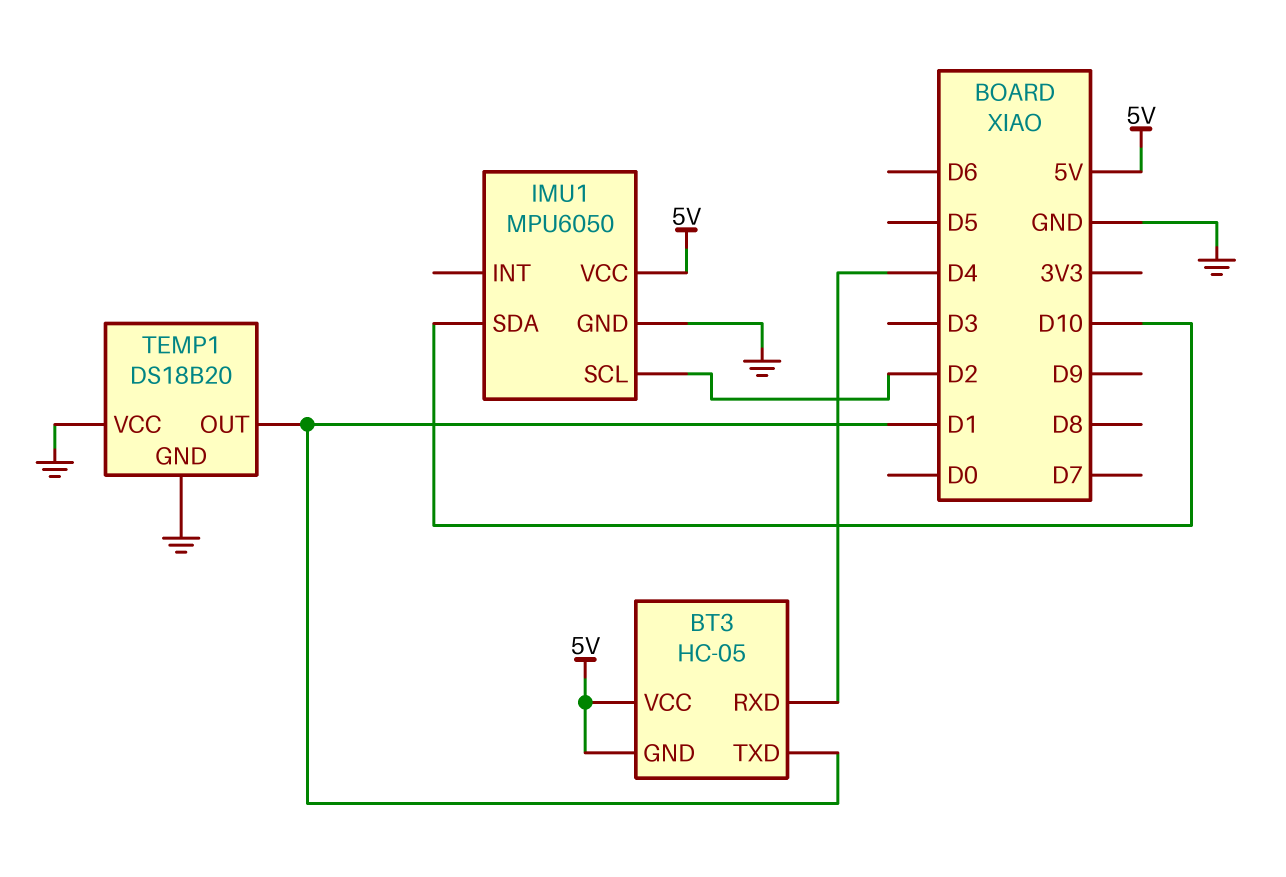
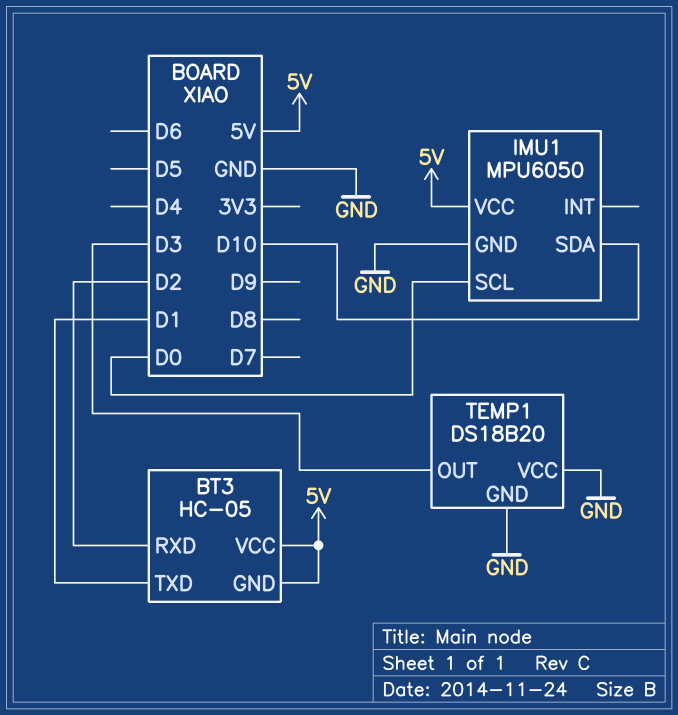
BT3 pin RXD: D4 -> D2
IMU1 pin SCL: D2 -> D0
TEMP1 pin OUT: D1 -> D3

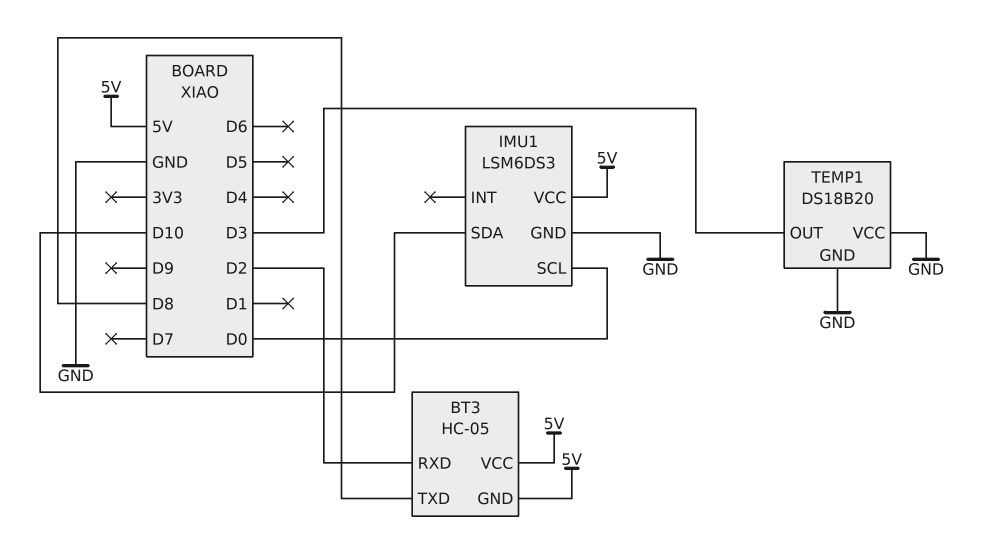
BT3 pin TXD: D1 -> D8
IMU1: MPU6050 -> LSM6DS3

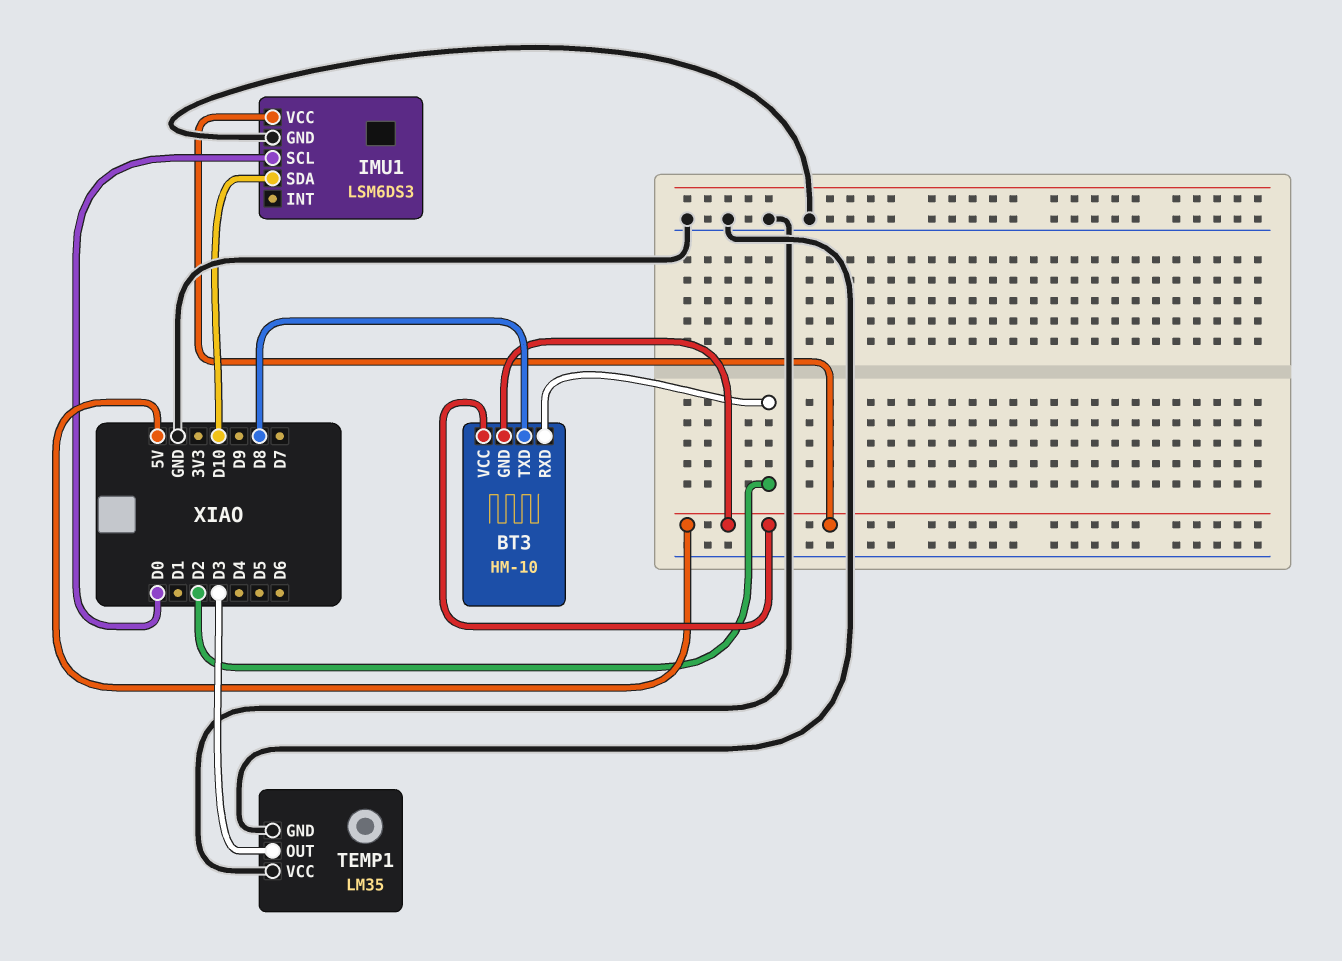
BT3: HC-05 -> HM-10
TEMP1: DS18B20 -> LM35

